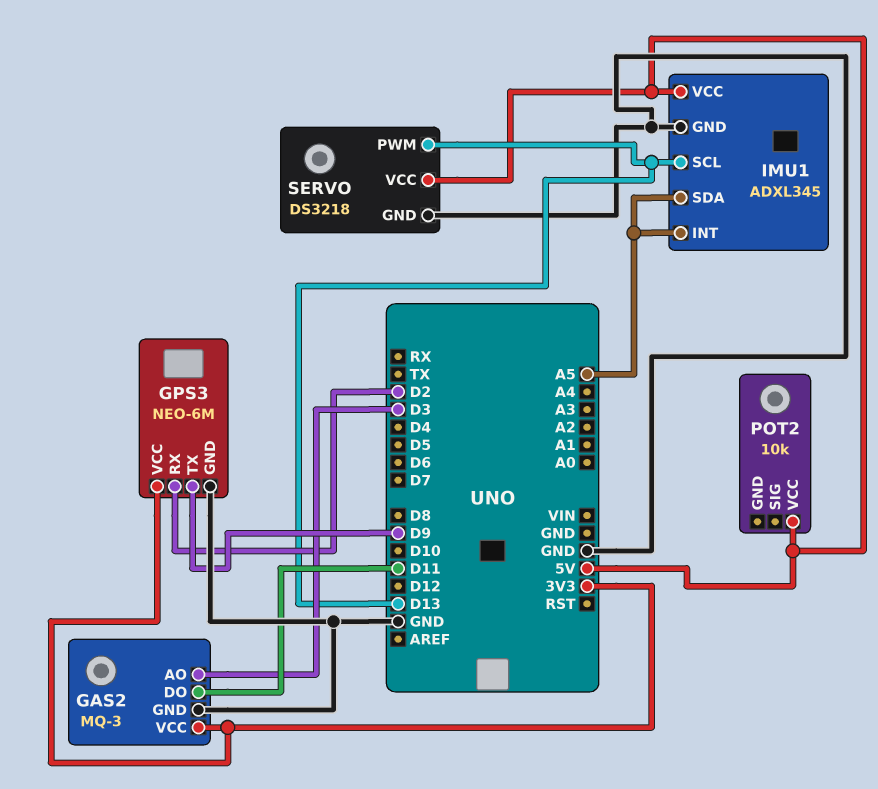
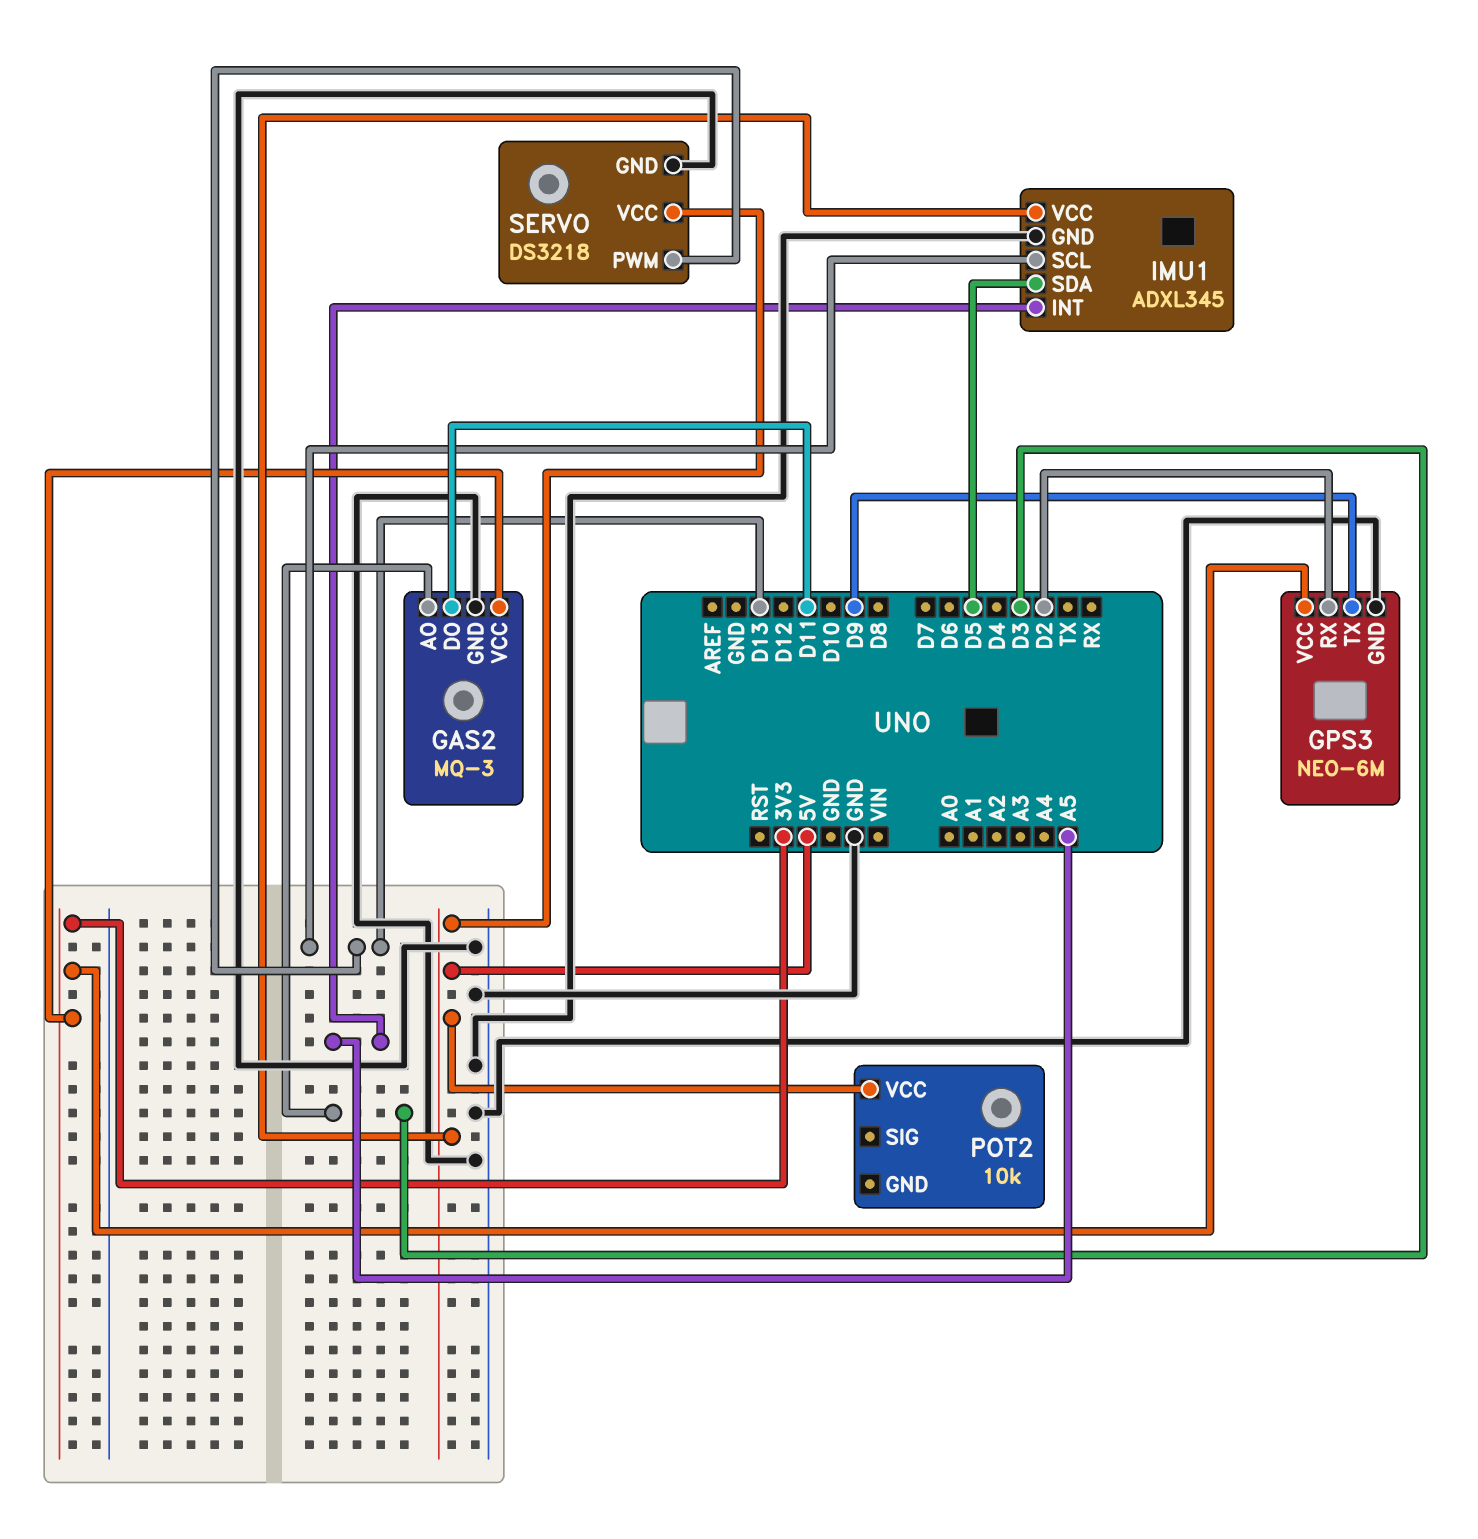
IMU1 pin SDA: A5 -> D5

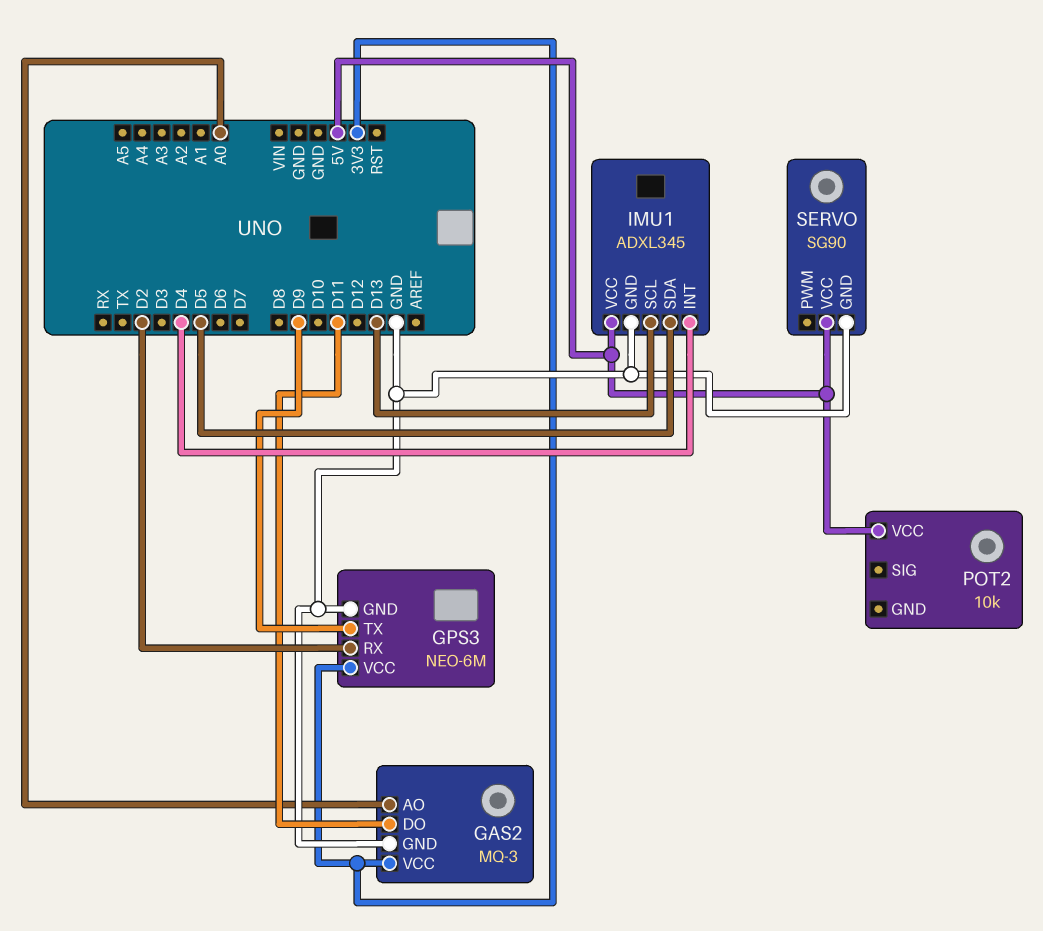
GAS2 pin AO: D3 -> A0
IMU1 pin INT: A5 -> D4
SERVO: DS3218 -> SG90
SERVO pin PWM: D13 -> none

